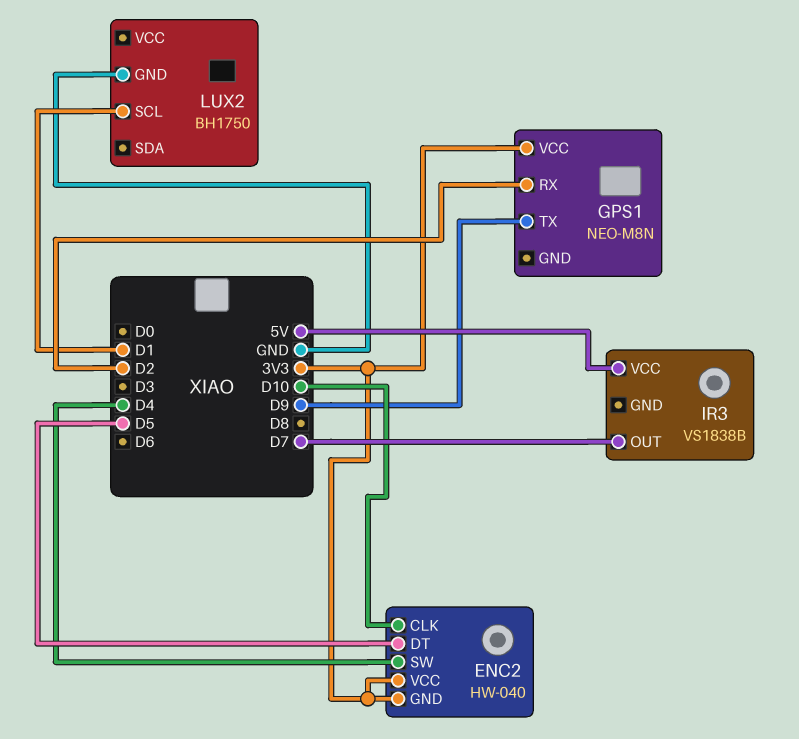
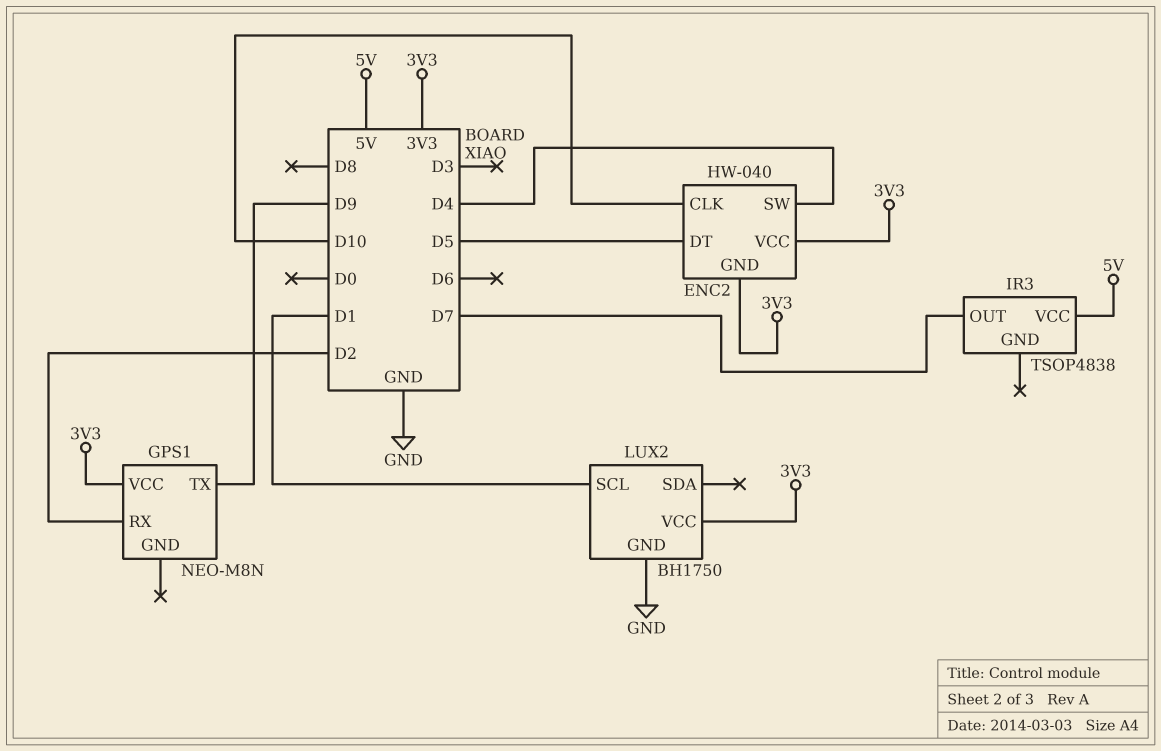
IR3: VS1838B -> TSOP4838
LUX2 pin VCC: none -> 3V3

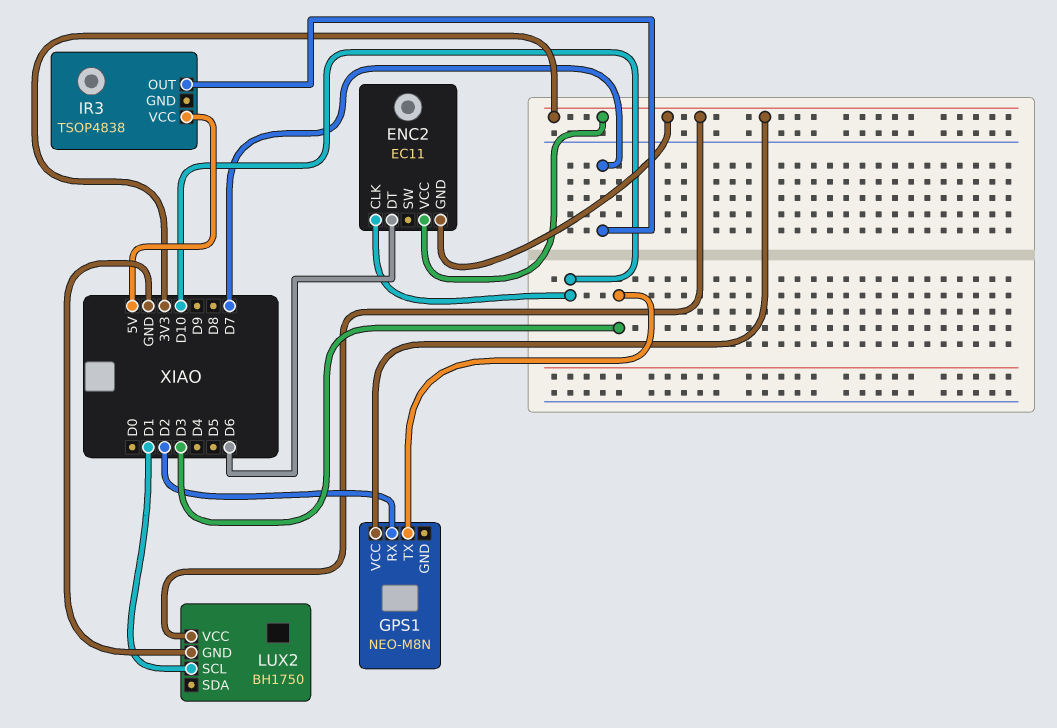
ENC2: HW-040 -> EC11
ENC2 pin DT: D5 -> D6
ENC2 pin SW: D4 -> none
GPS1 pin TX: D9 -> D3

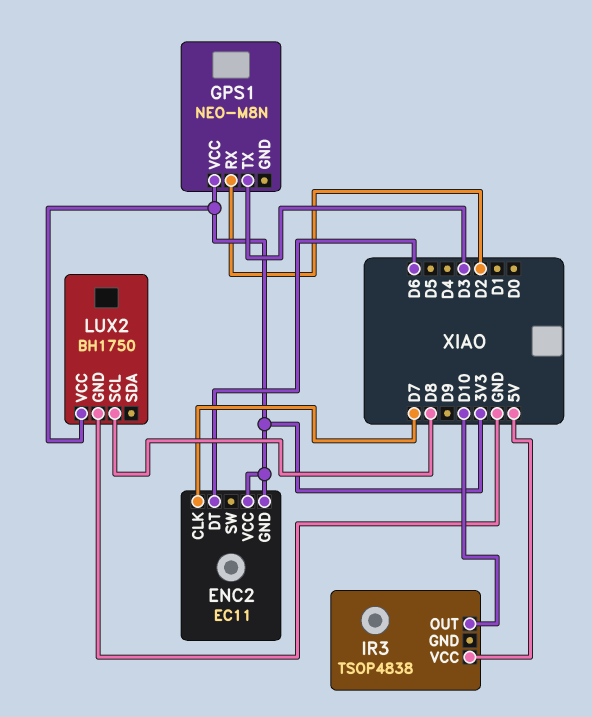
ENC2 pin CLK: D10 -> D7
IR3 pin OUT: D7 -> D10
LUX2 pin SCL: D1 -> D8

